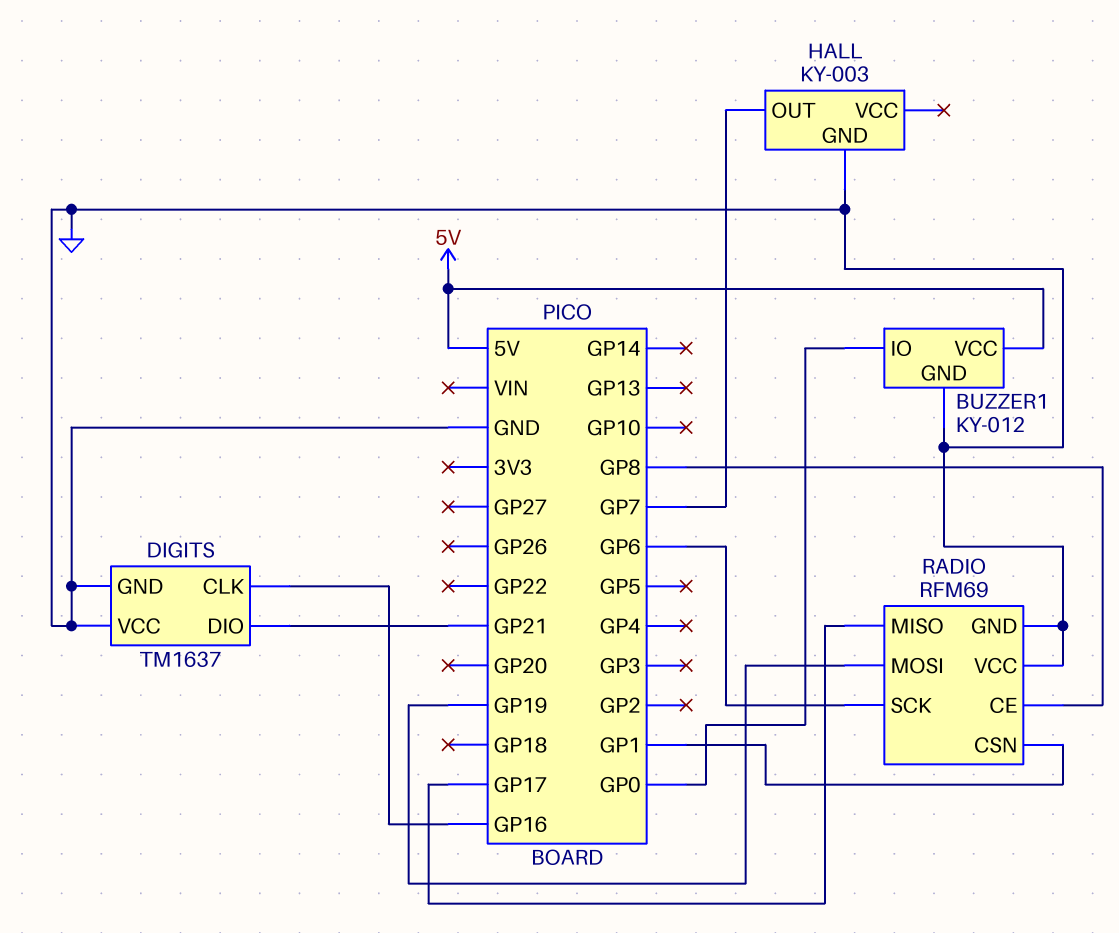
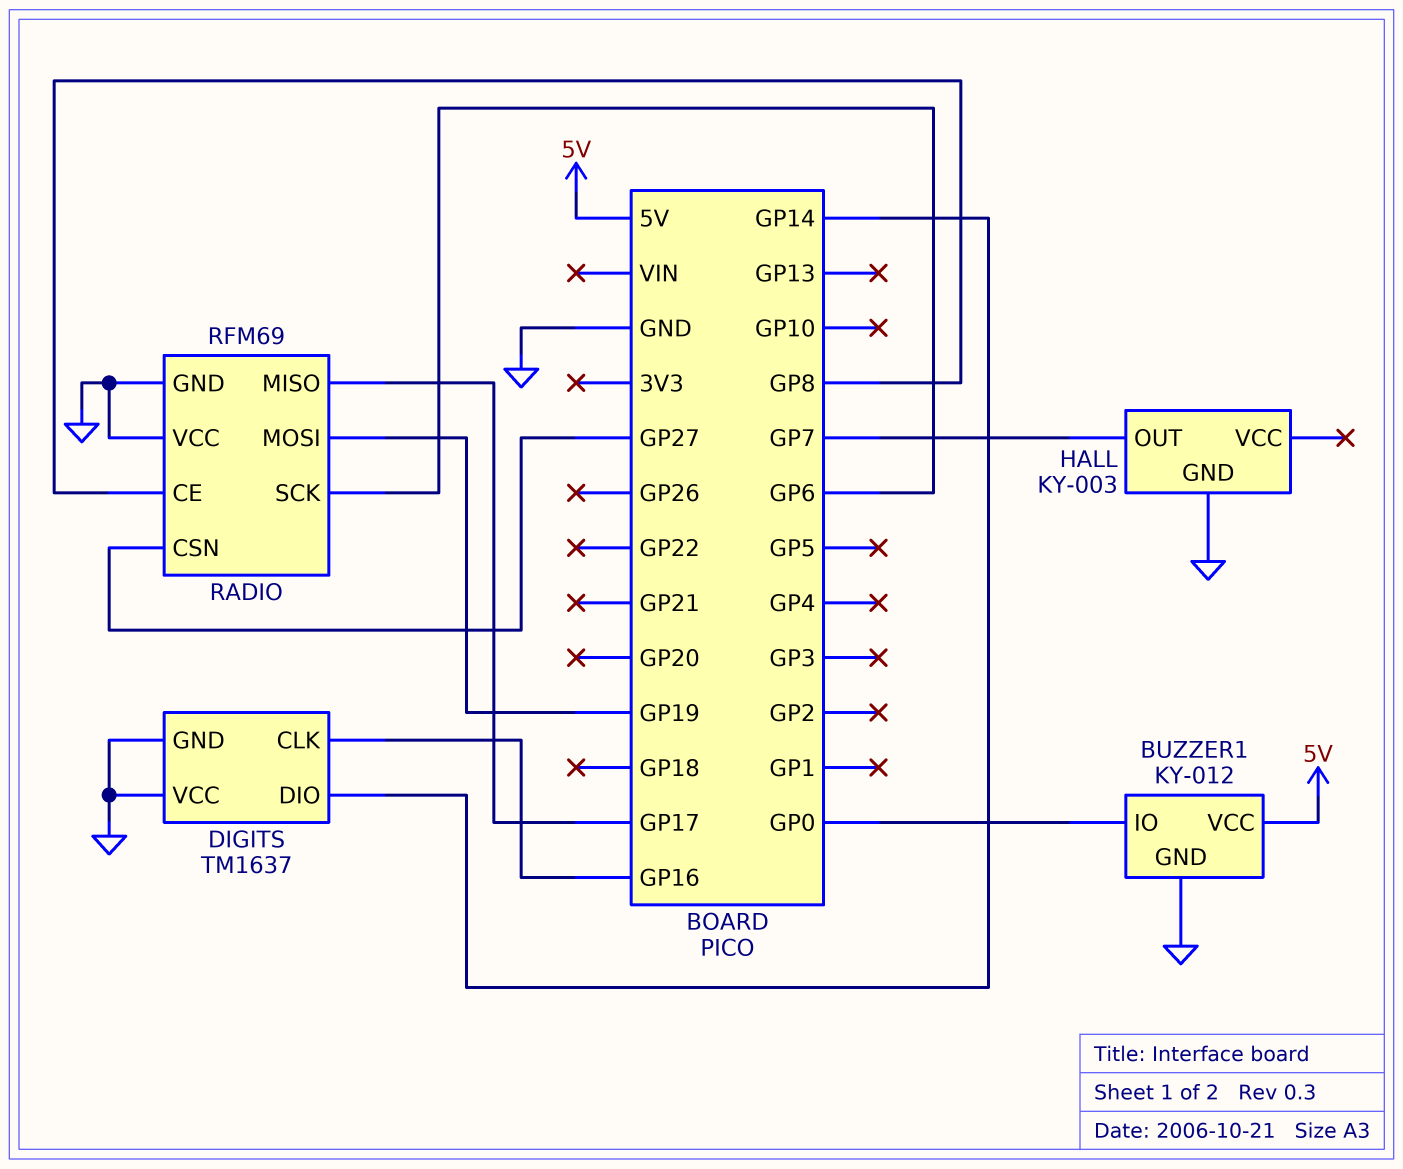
DIGITS pin DIO: GP21 -> GP14
RADIO pin CSN: GP1 -> GP27

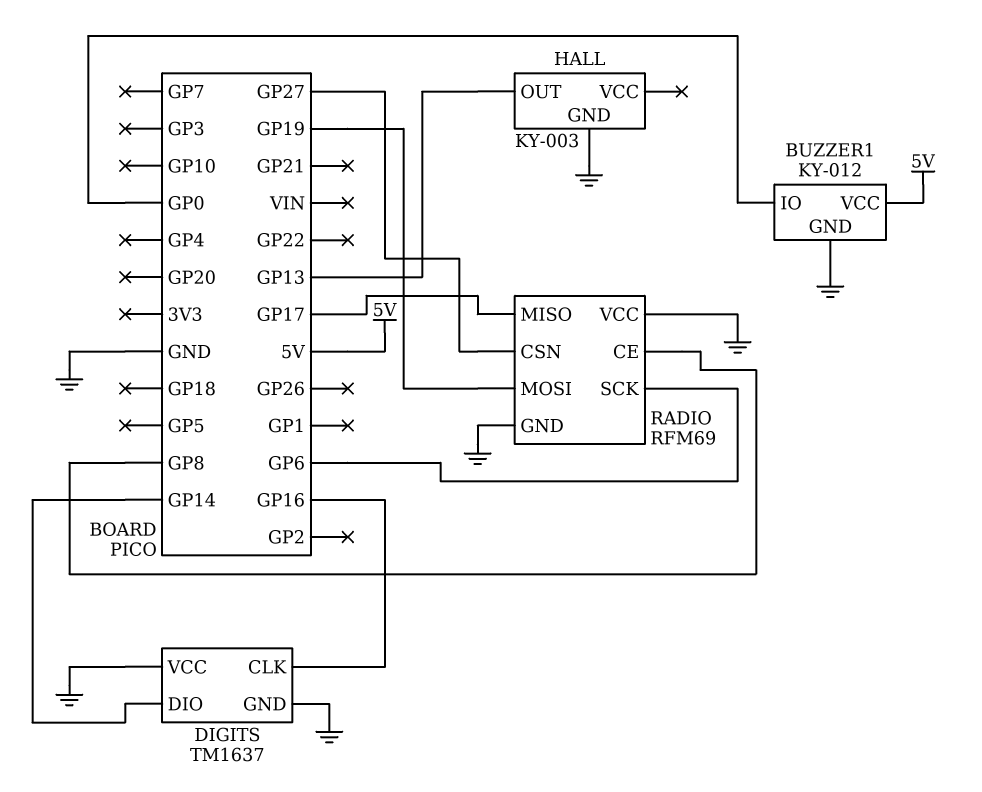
HALL pin OUT: GP7 -> GP13

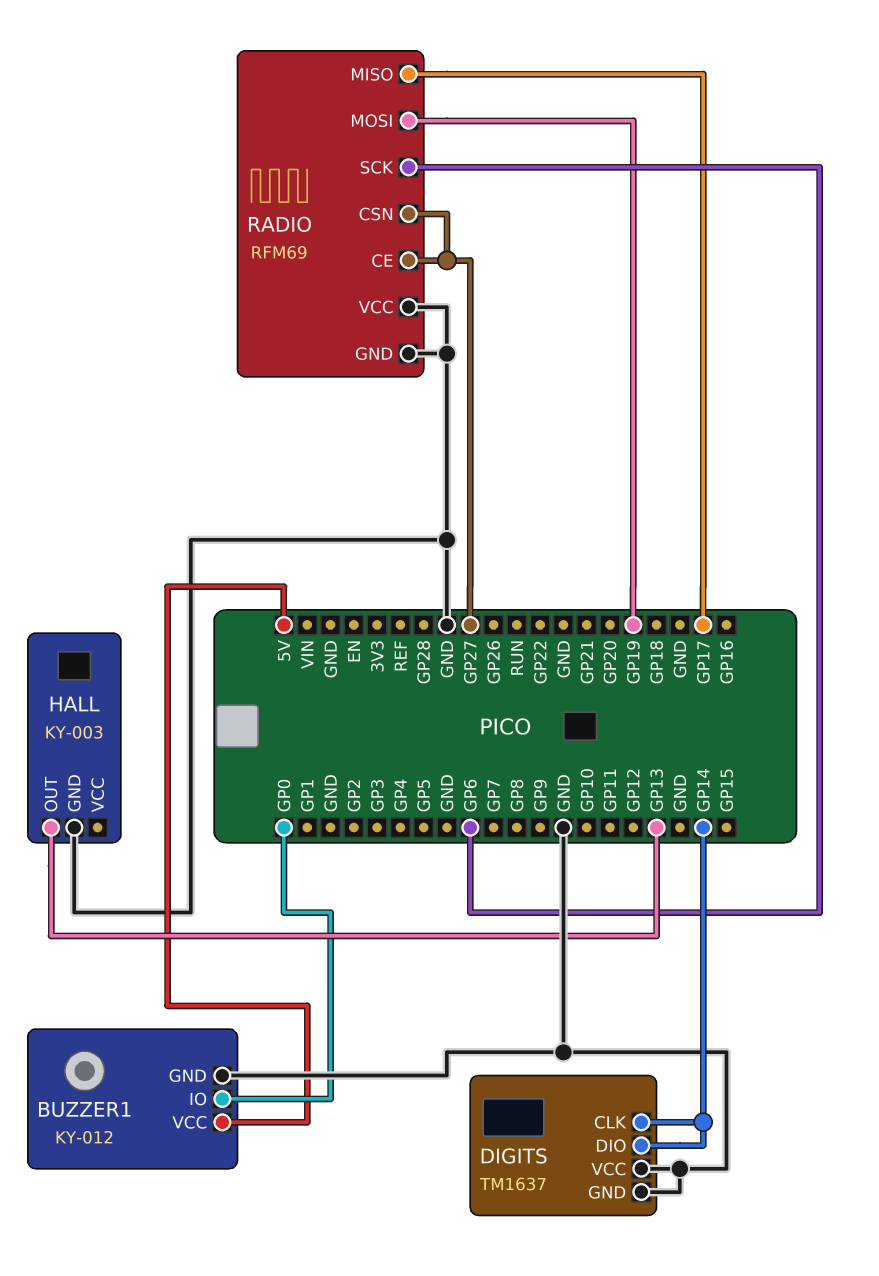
DIGITS pin CLK: GP16 -> GP14
RADIO pin CE: GP8 -> GP27

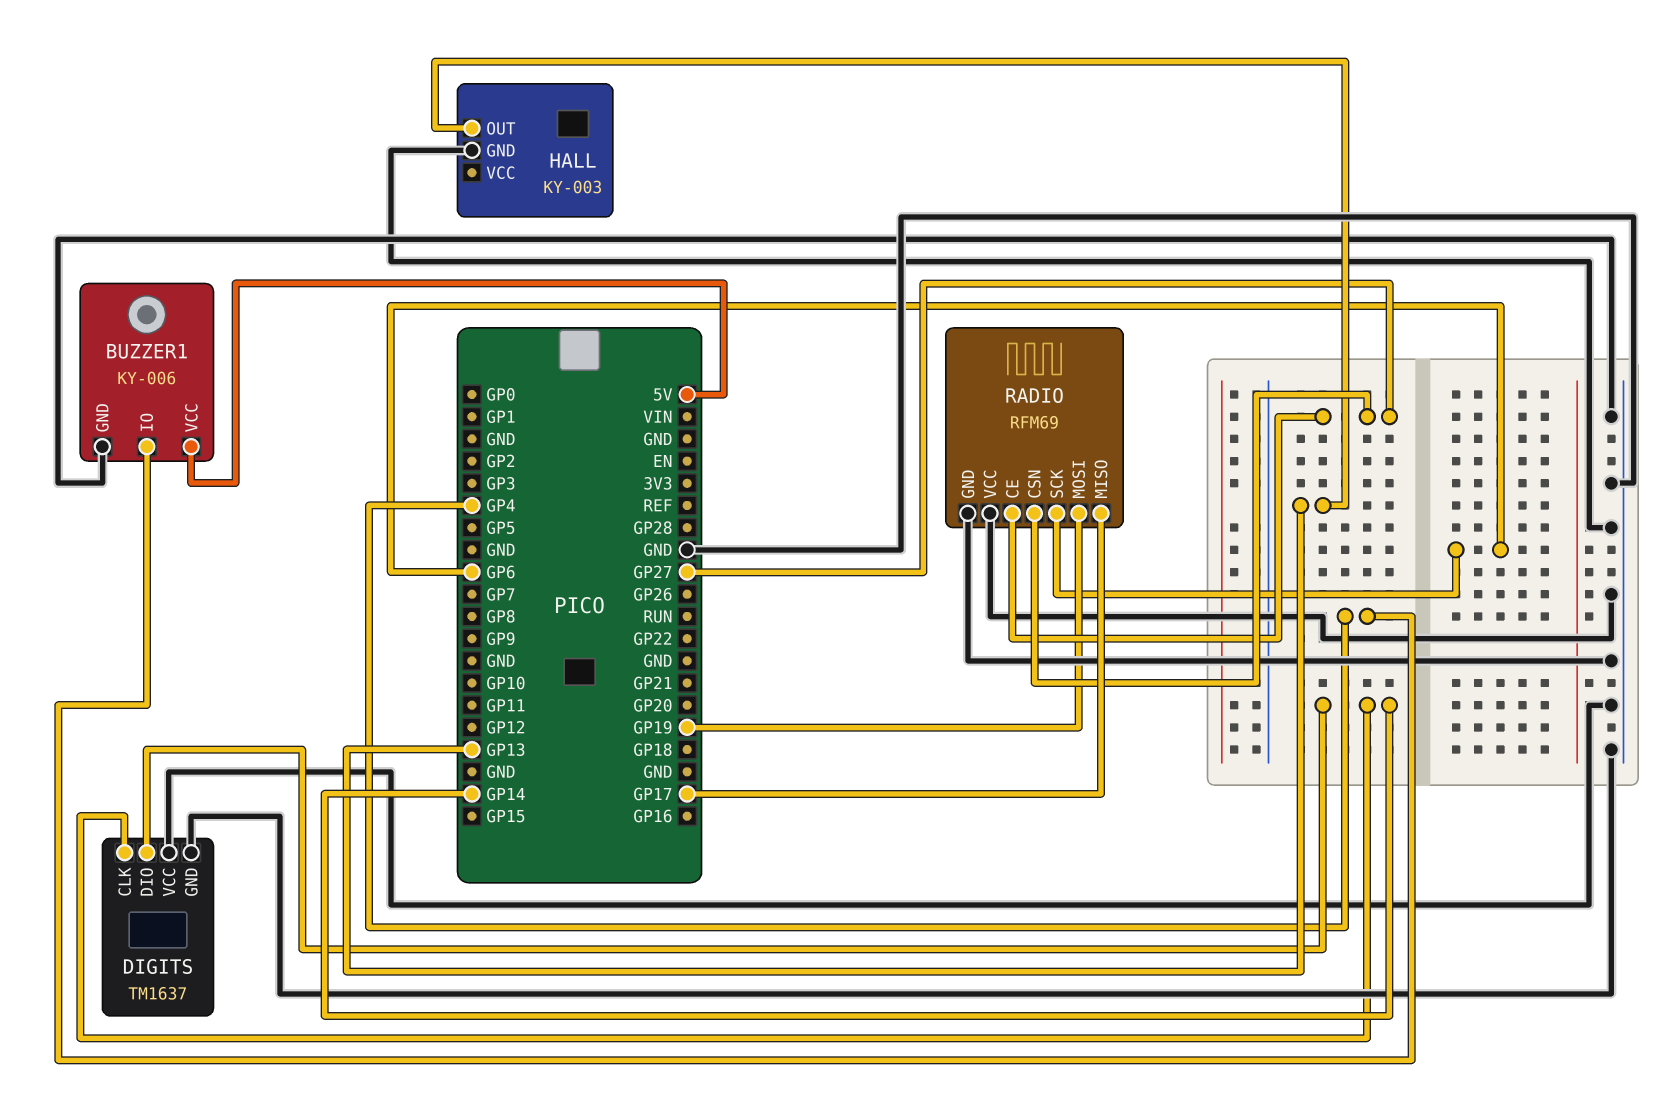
BUZZER1: KY-012 -> KY-006
BUZZER1 pin IO: GP0 -> GP4

